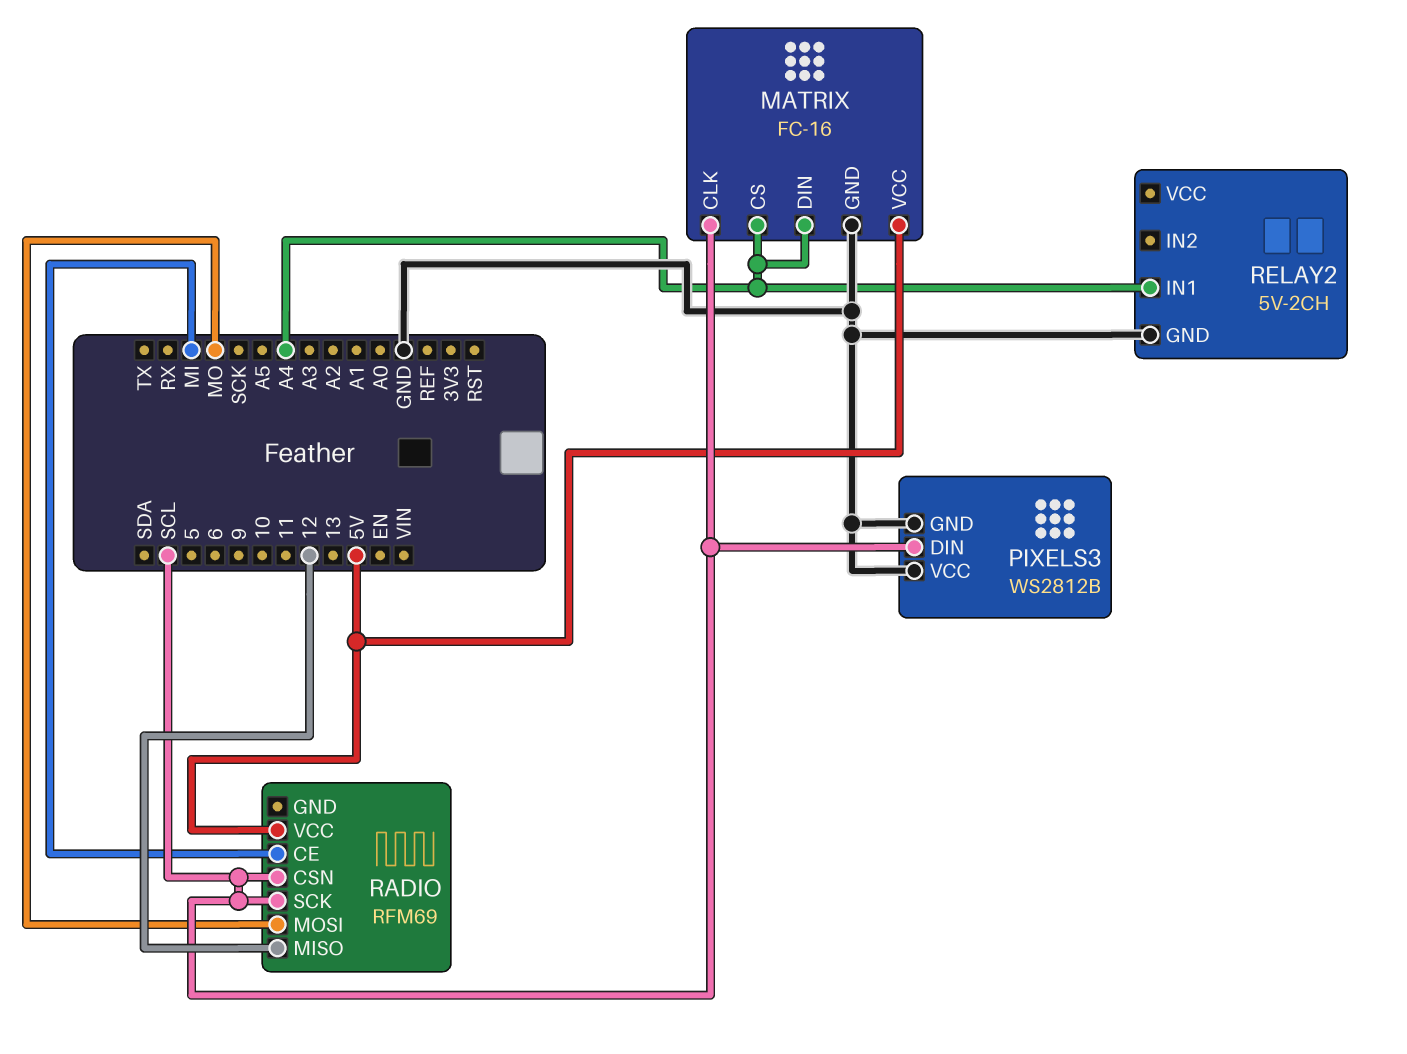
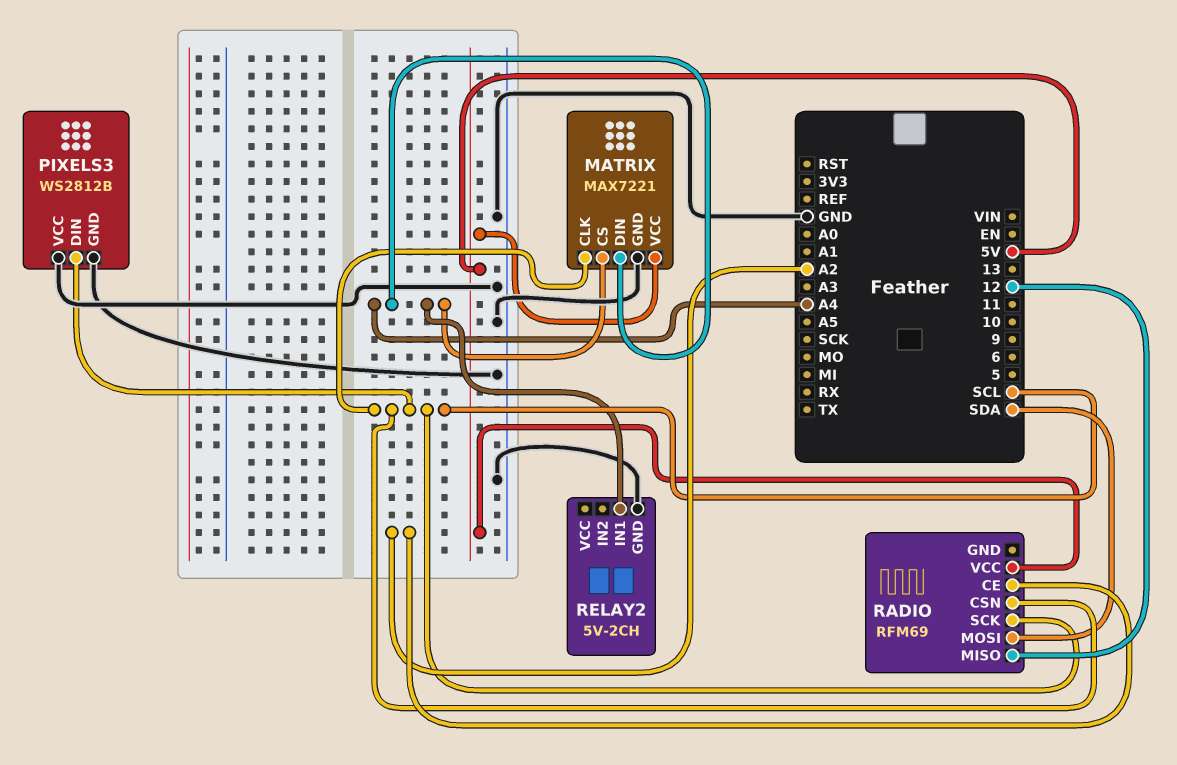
MATRIX: FC-16 -> MAX7221
RADIO pin CE: MI -> A2
RADIO pin MOSI: MO -> SDA

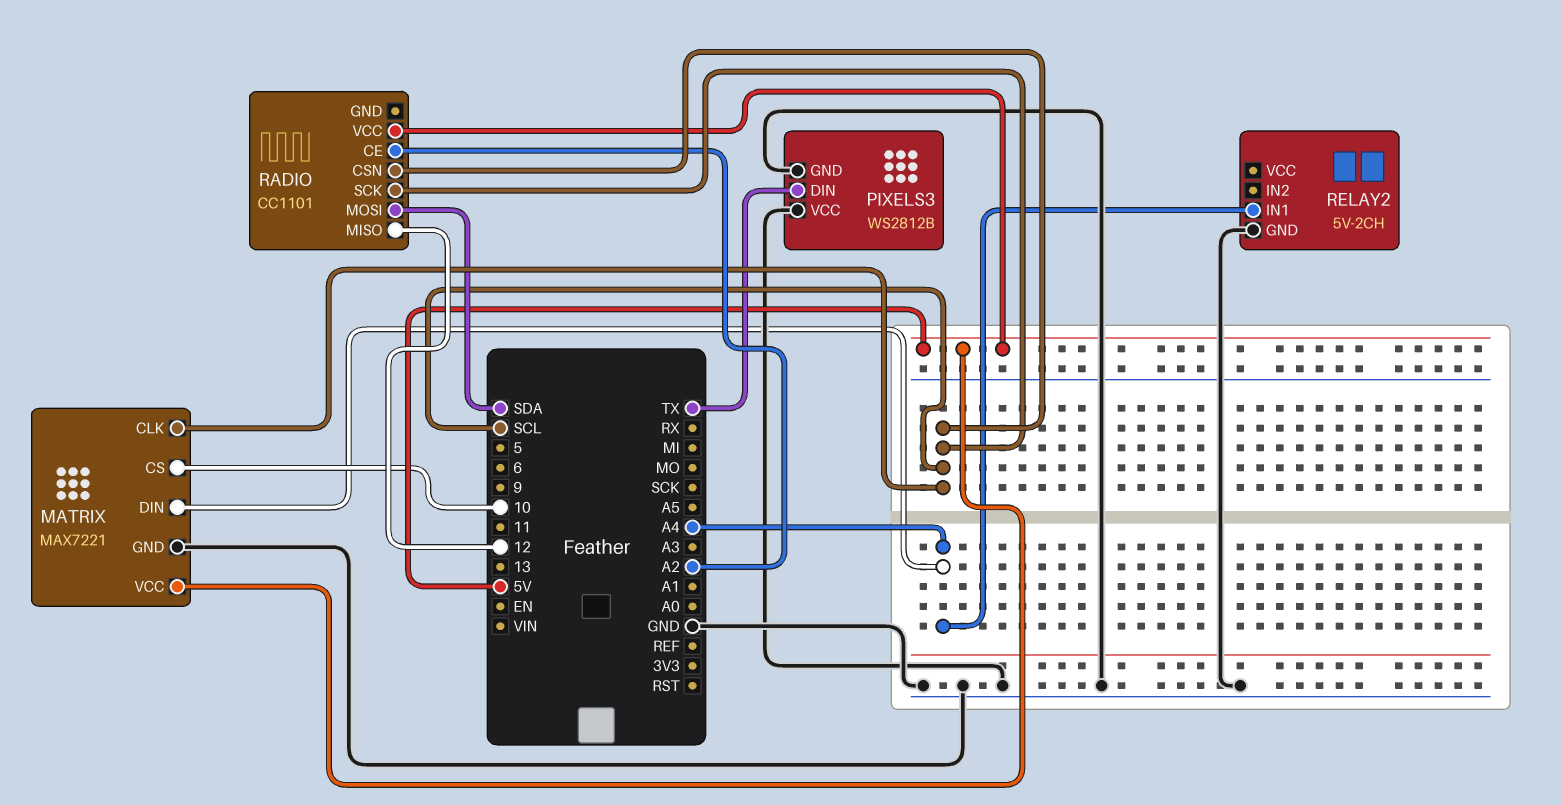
MATRIX pin CS: A4 -> 10
PIXELS3 pin DIN: SCL -> TX
RADIO: RFM69 -> CC1101

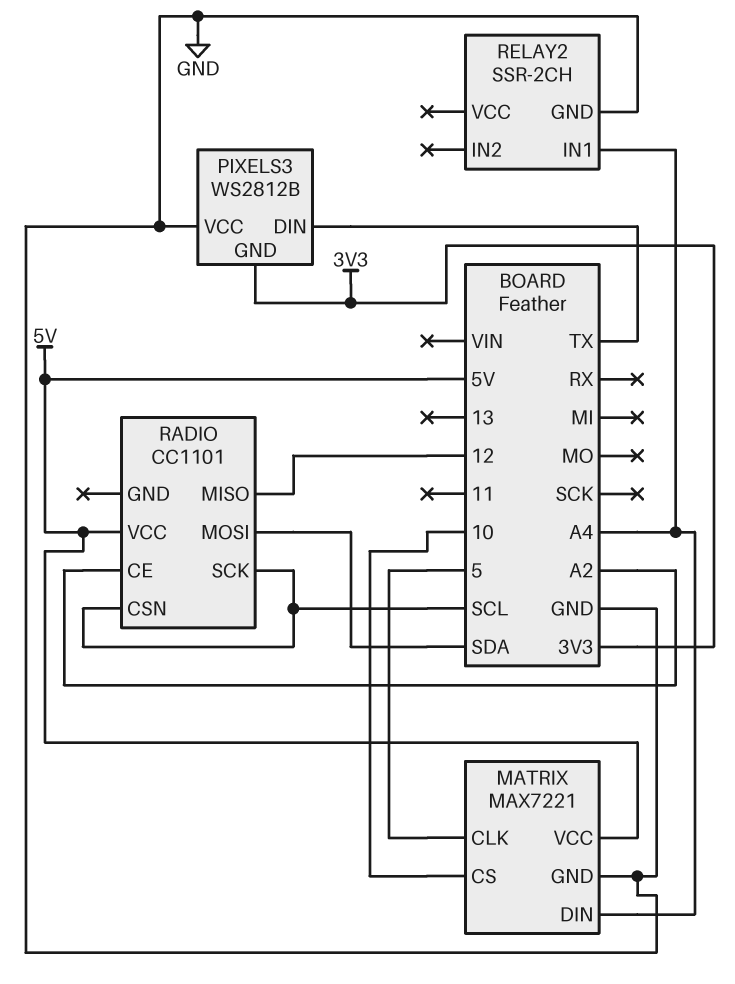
MATRIX pin CLK: SCL -> 5
PIXELS3 pin GND: GND -> 3V3
RELAY2: 5V-2CH -> SSR-2CH

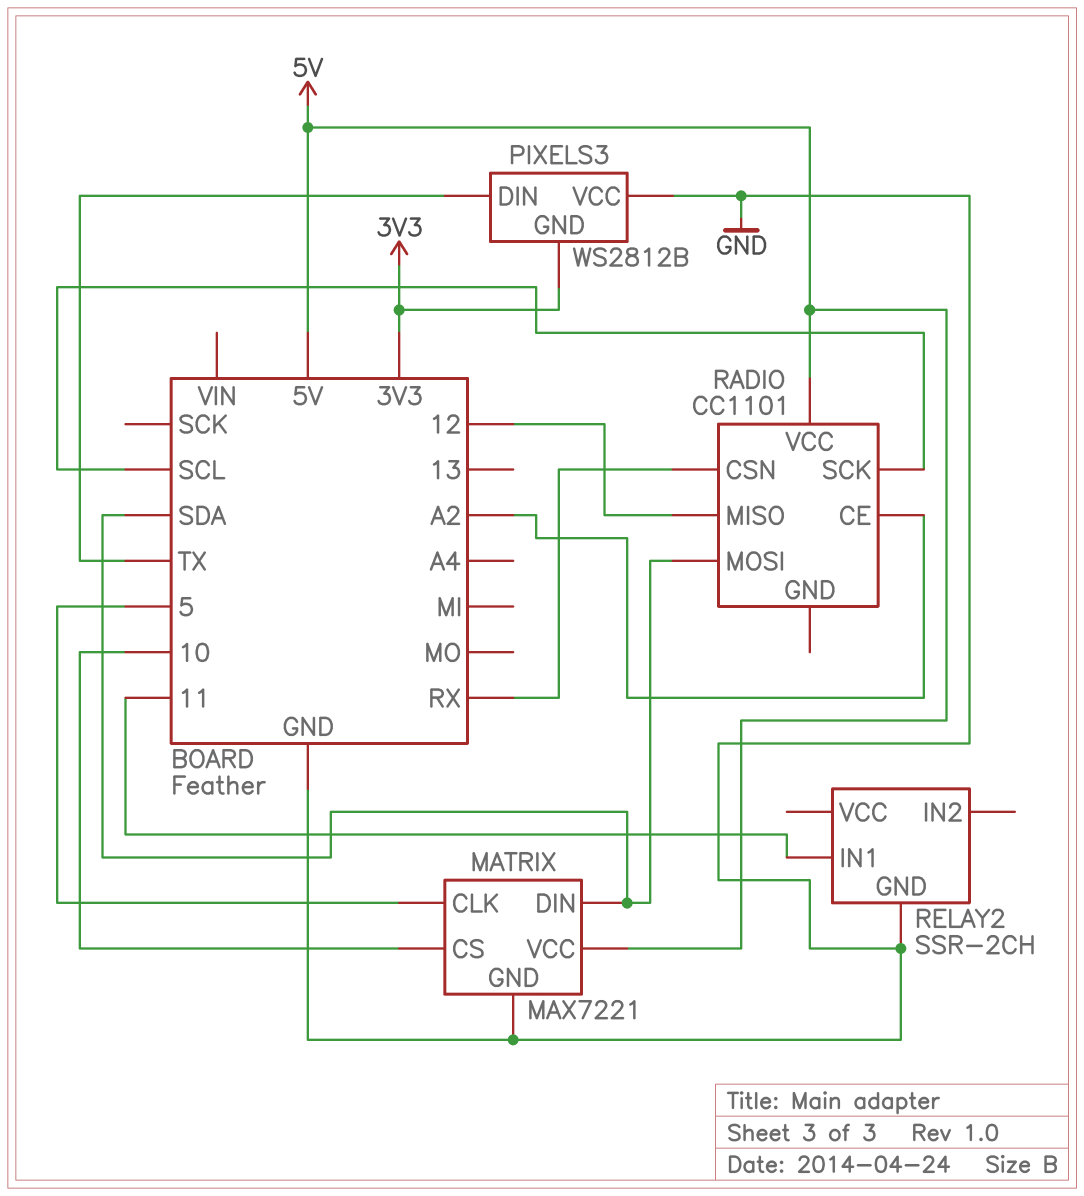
MATRIX pin DIN: A4 -> SDA
RADIO pin CSN: SCL -> RX
RELAY2 pin IN1: A4 -> 11

